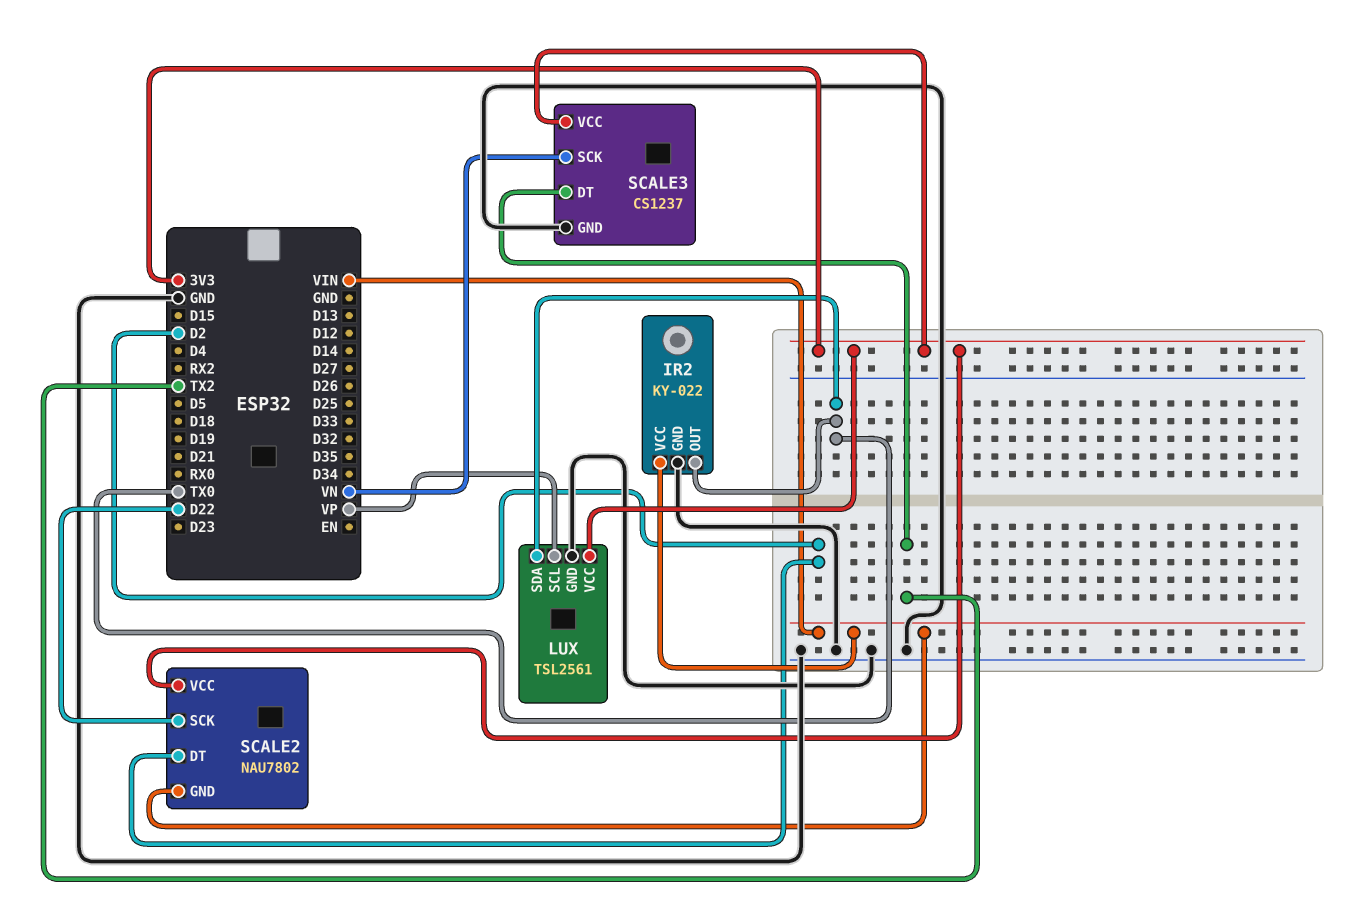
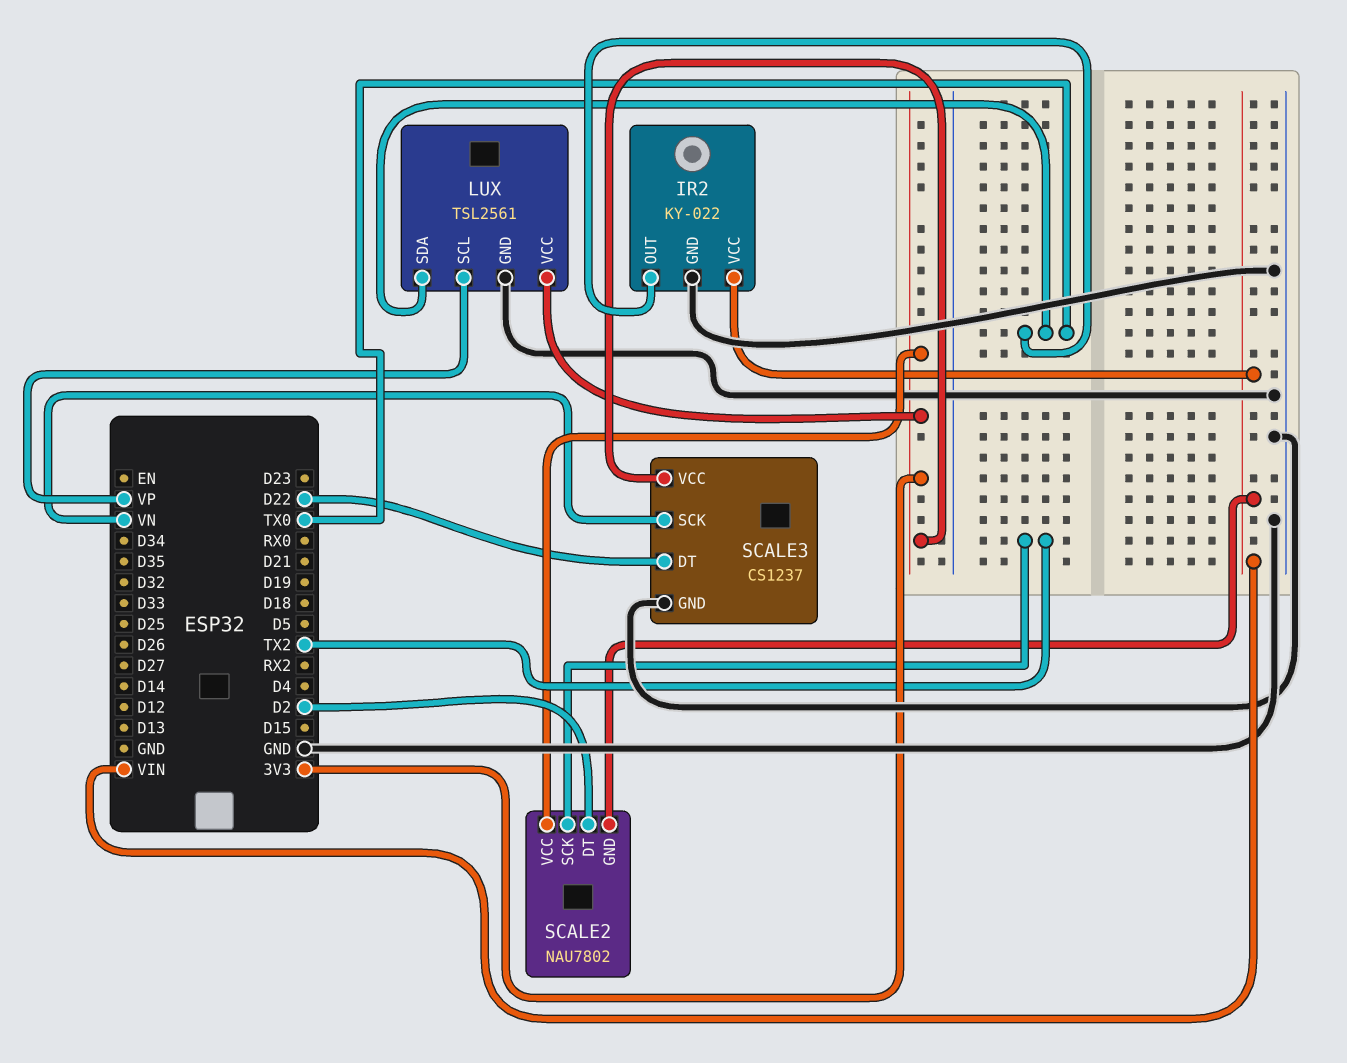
SCALE2 pin SCK: D22 -> TX2
SCALE3 pin DT: TX2 -> D22

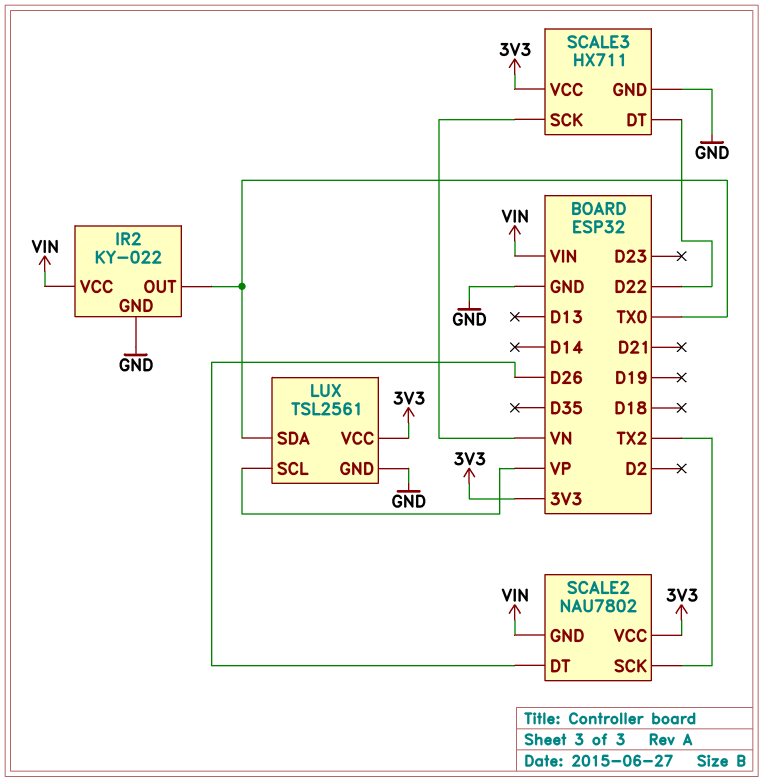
SCALE2 pin DT: D2 -> D26
SCALE3: CS1237 -> HX711

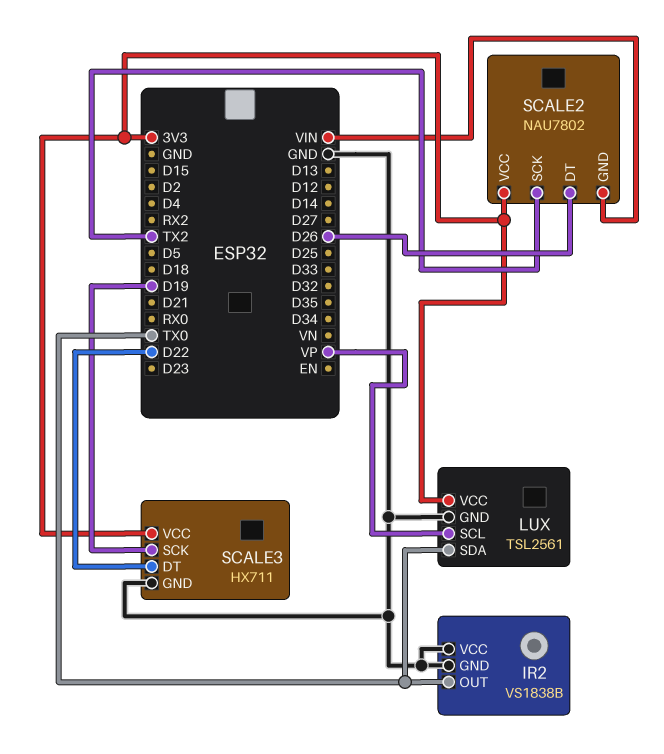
IR2: KY-022 -> VS1838B
IR2 pin VCC: VIN -> GND
SCALE3 pin SCK: VN -> D19

